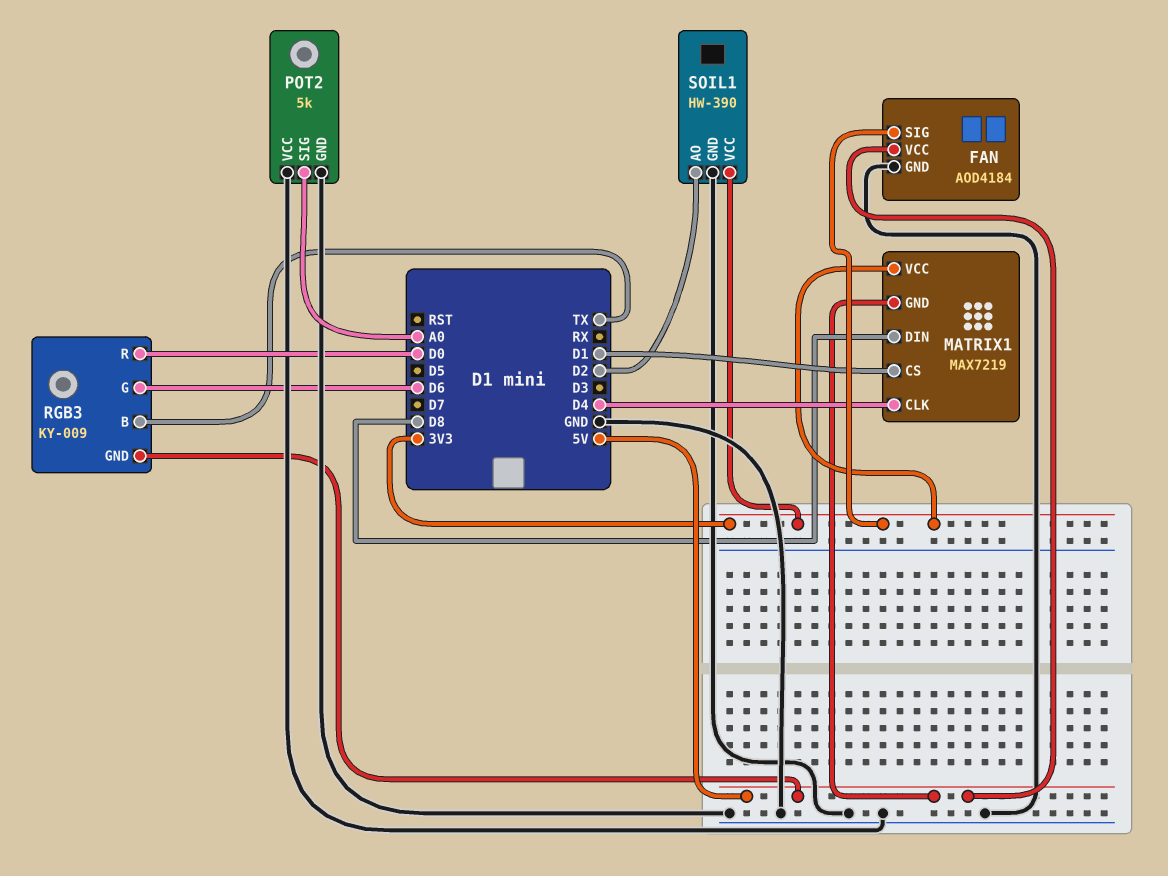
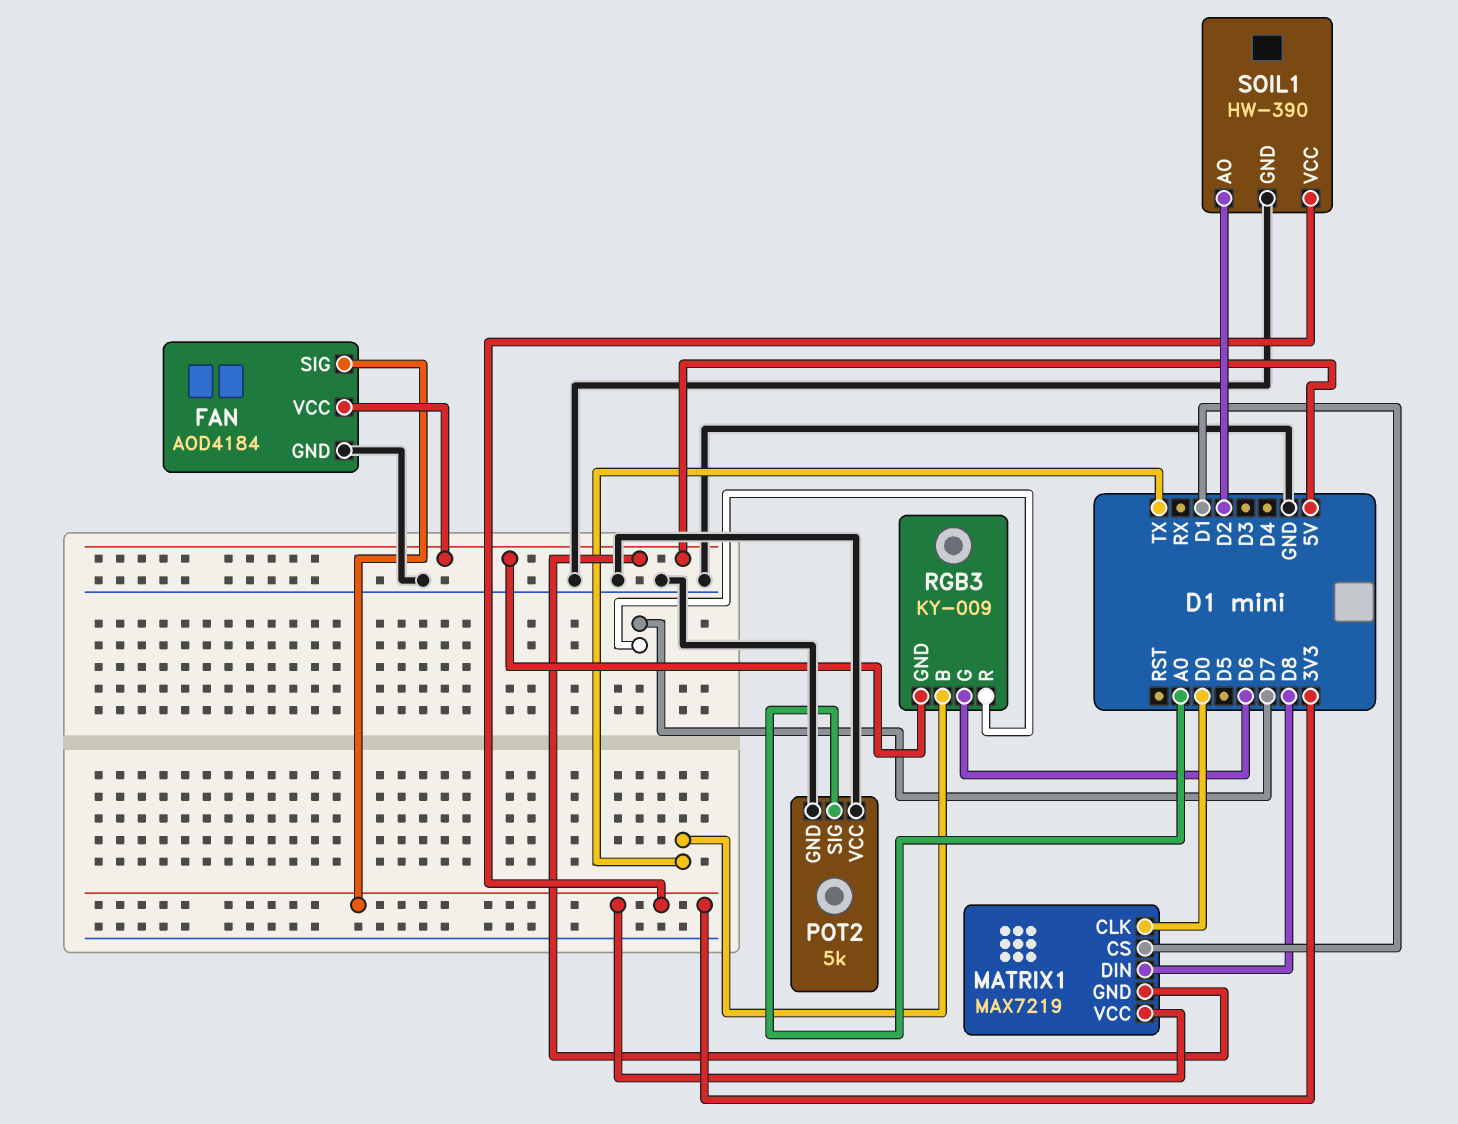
MATRIX1 pin CLK: D4 -> D0
RGB3 pin R: D0 -> D7

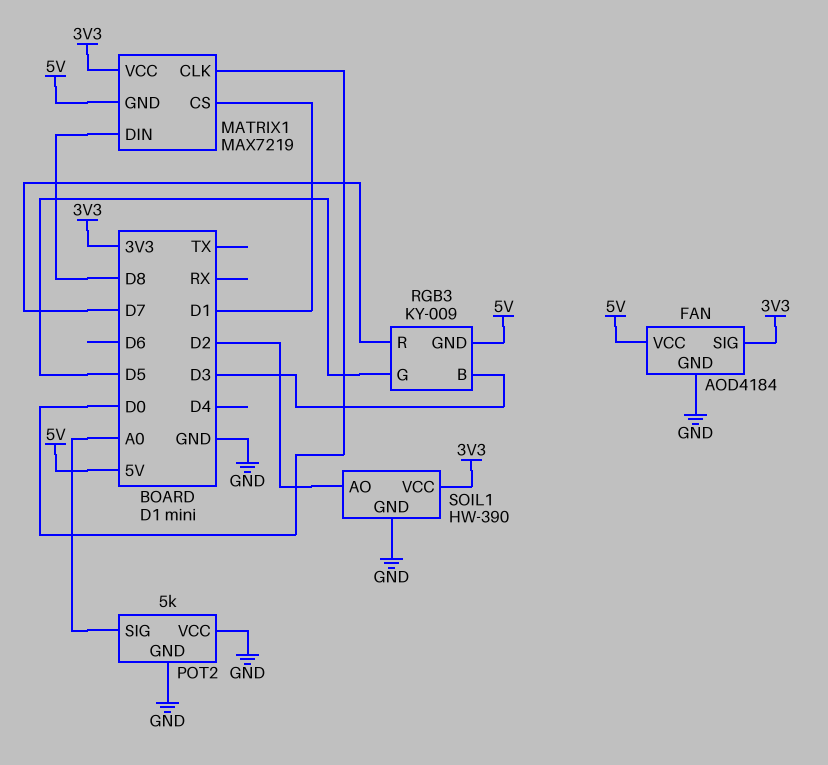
RGB3 pin B: TX -> D3
RGB3 pin G: D6 -> D5

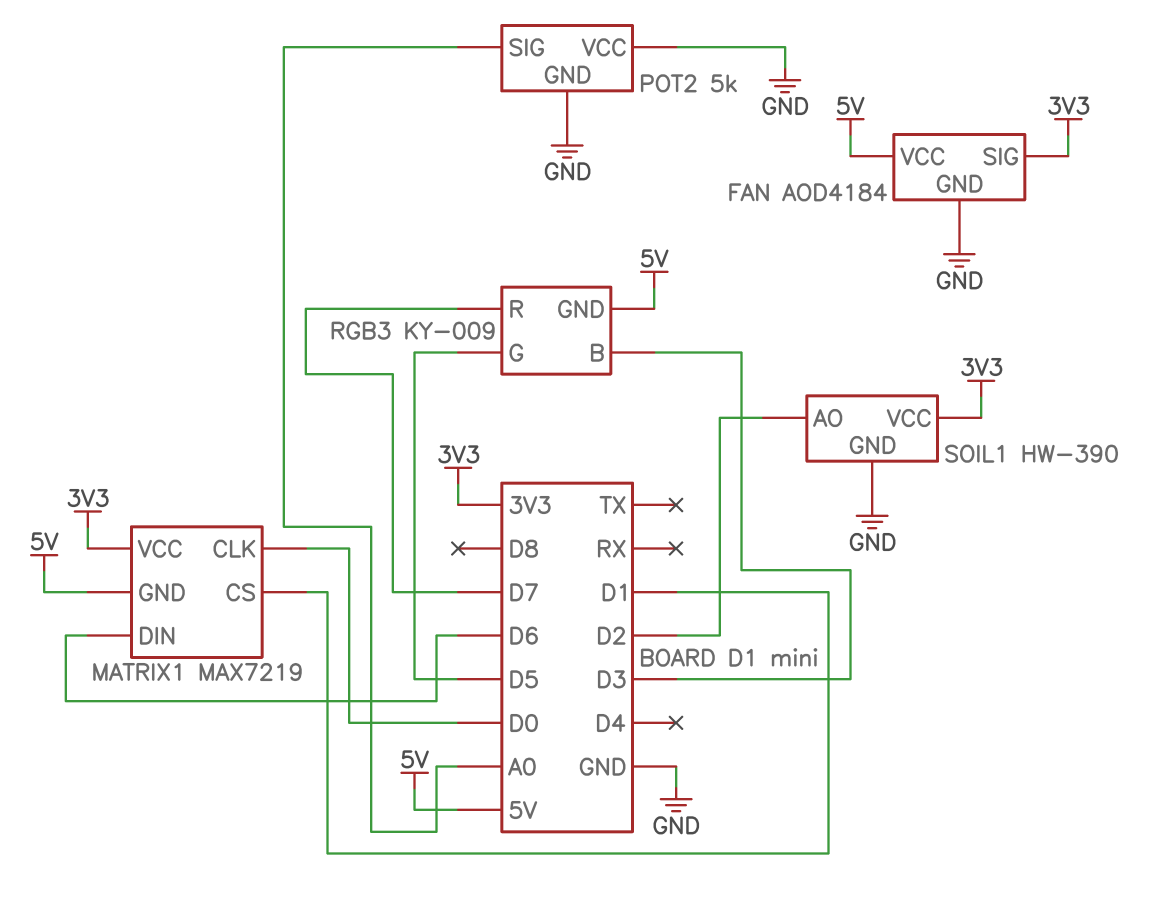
MATRIX1 pin DIN: D8 -> D6

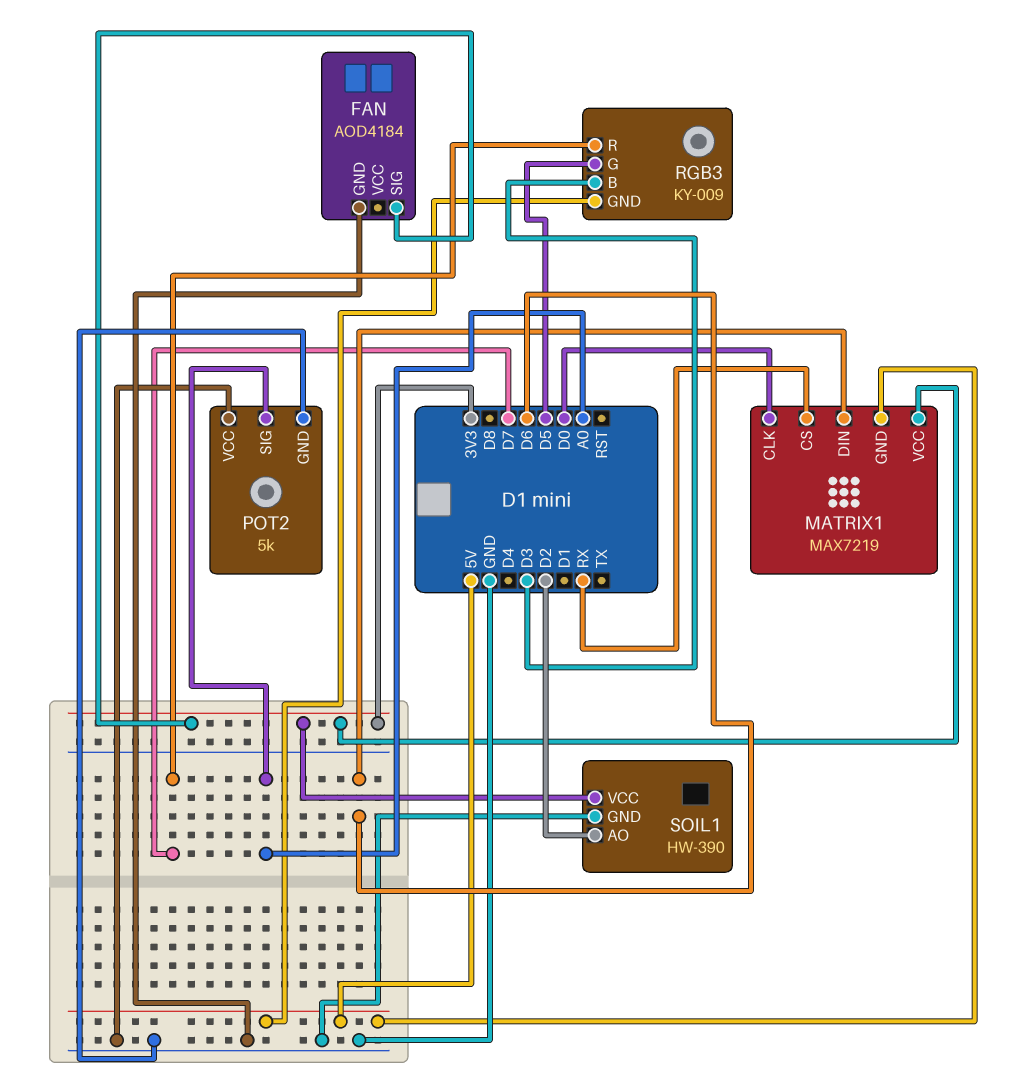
FAN pin VCC: 5V -> none
MATRIX1 pin CS: D1 -> RX

